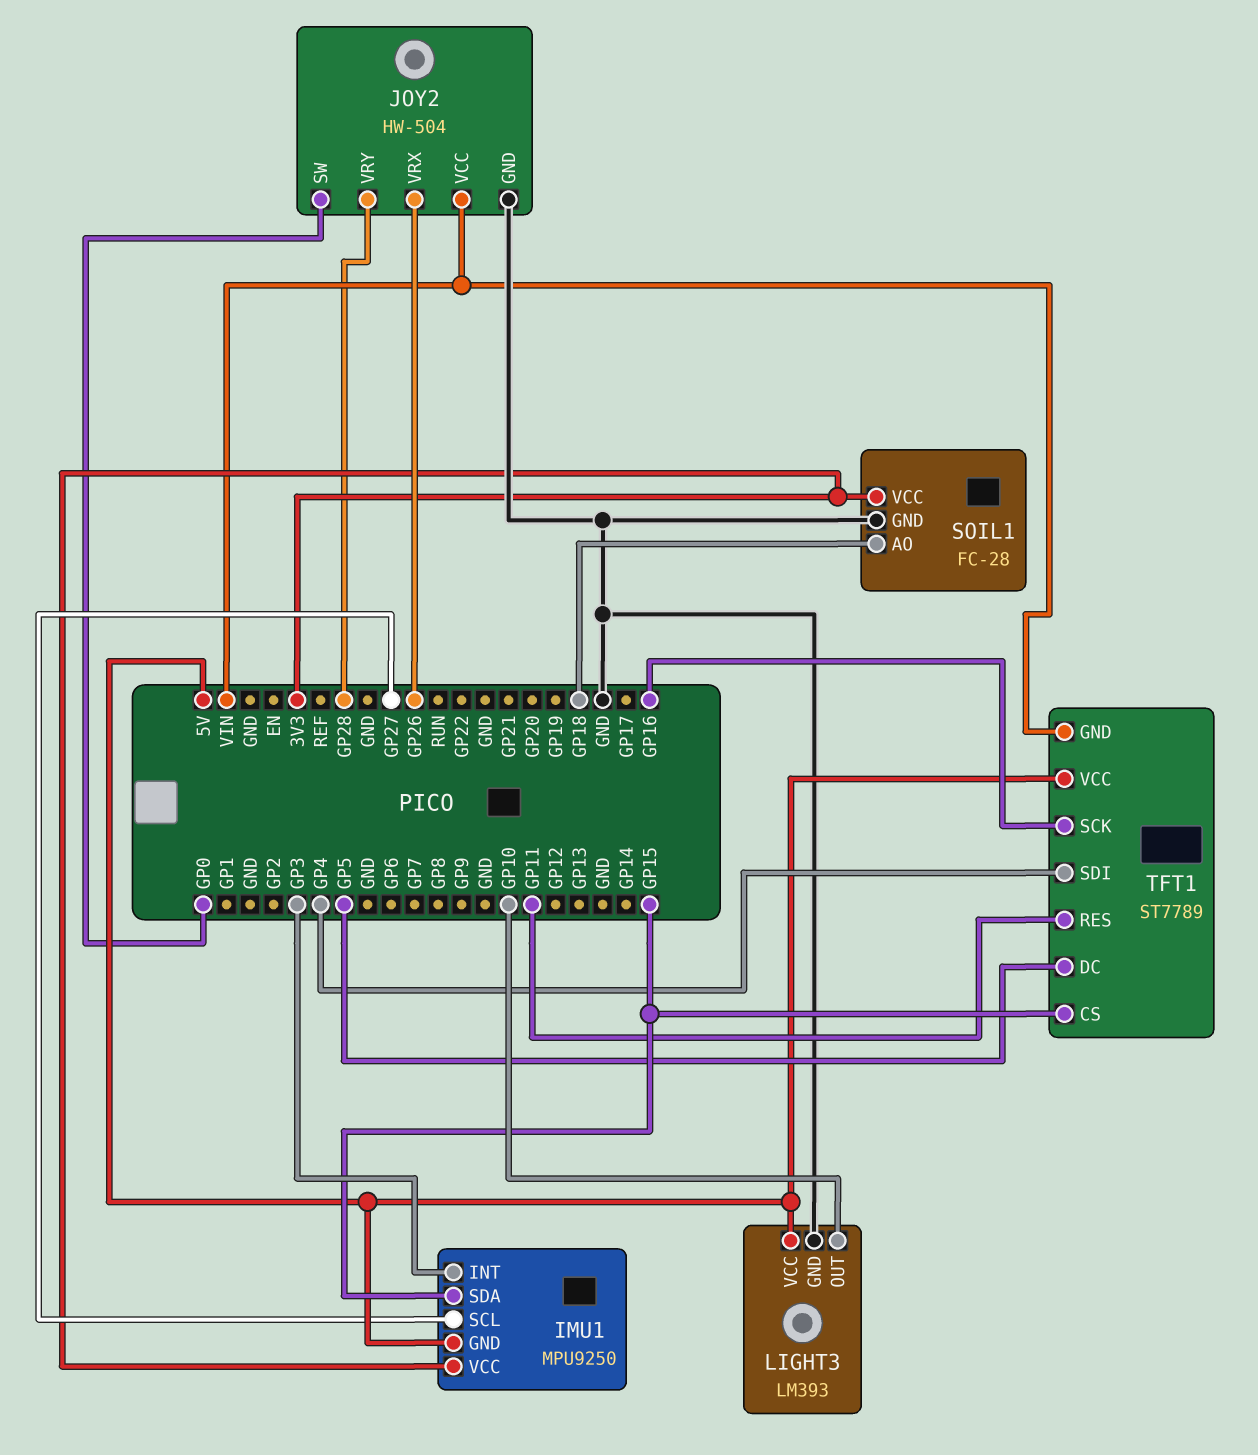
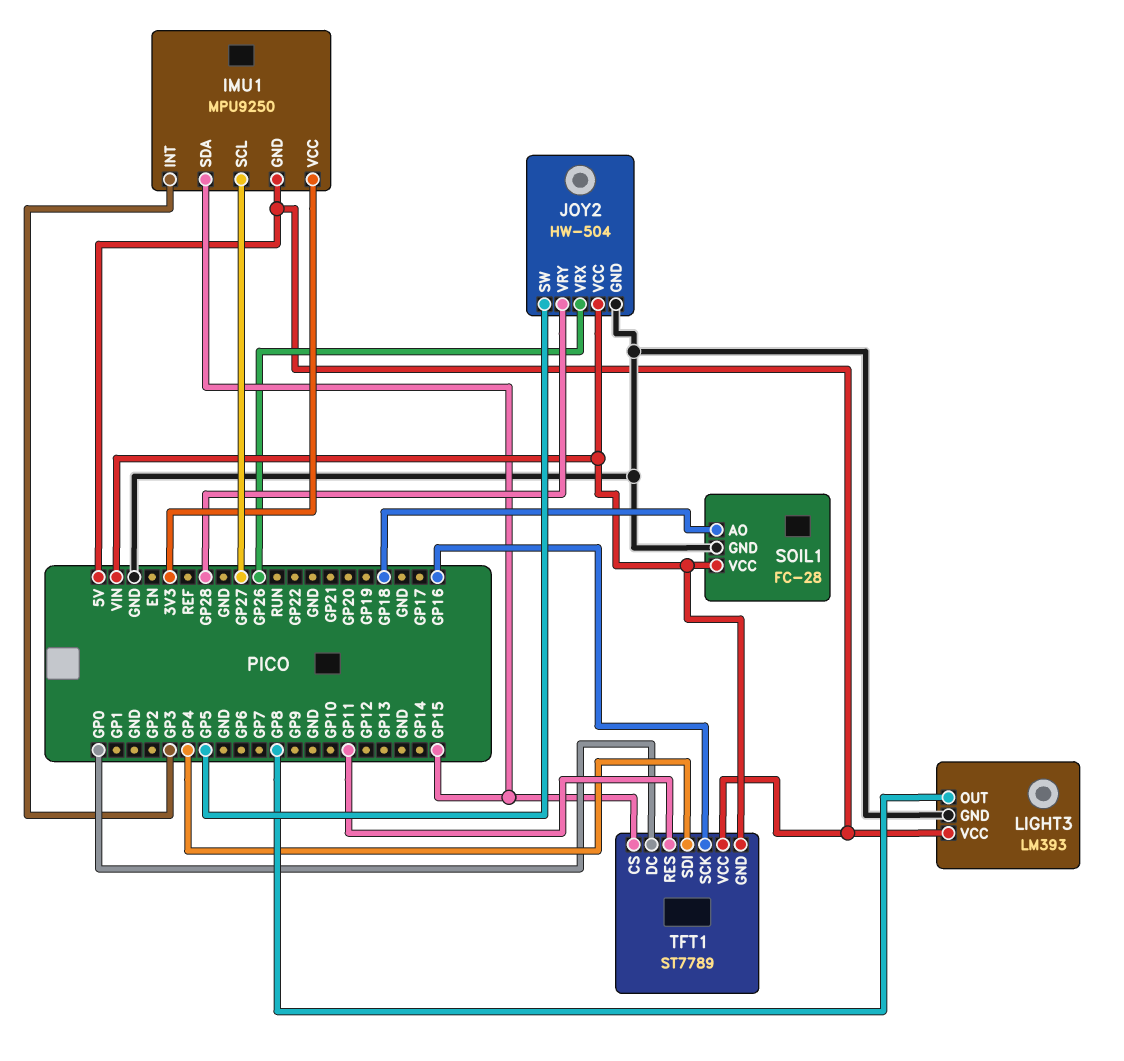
JOY2 pin SW: GP0 -> GP5
LIGHT3 pin OUT: GP10 -> GP8
SOIL1 pin VCC: 3V3 -> VIN
TFT1 pin DC: GP5 -> GP0

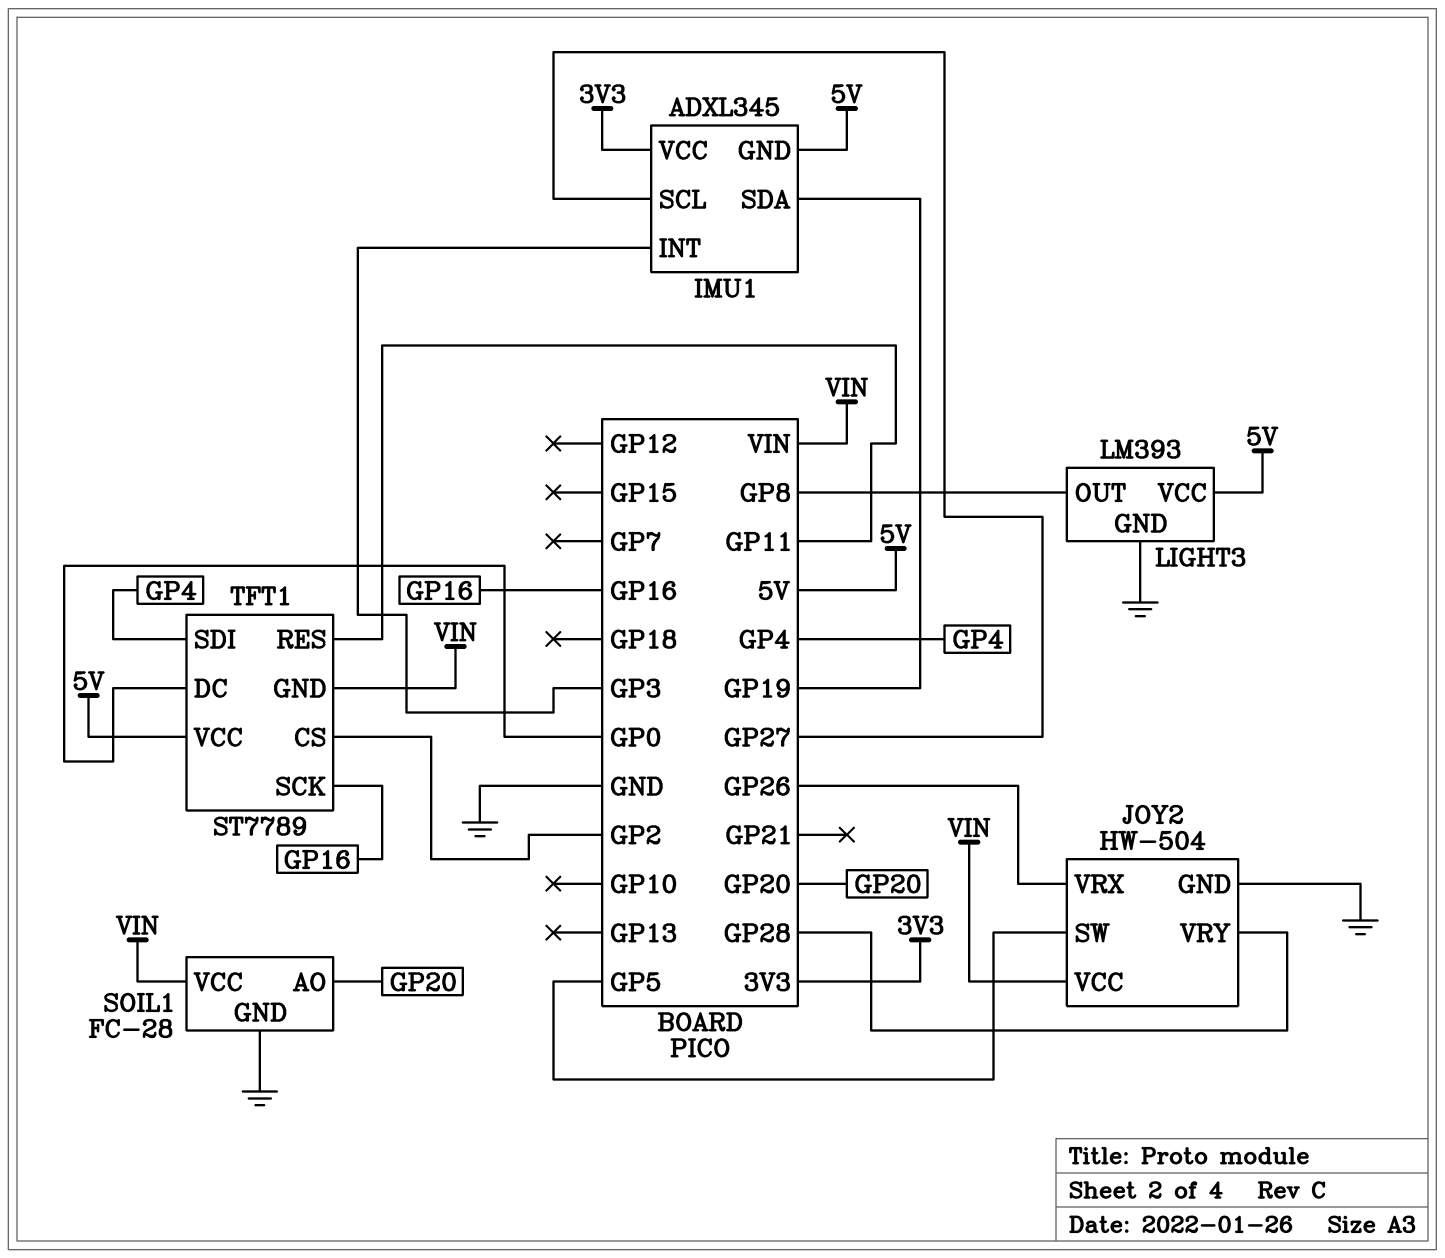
IMU1: MPU9250 -> ADXL345
IMU1 pin SDA: GP15 -> GP19
SOIL1 pin AO: GP18 -> GP20
TFT1 pin CS: GP15 -> GP2

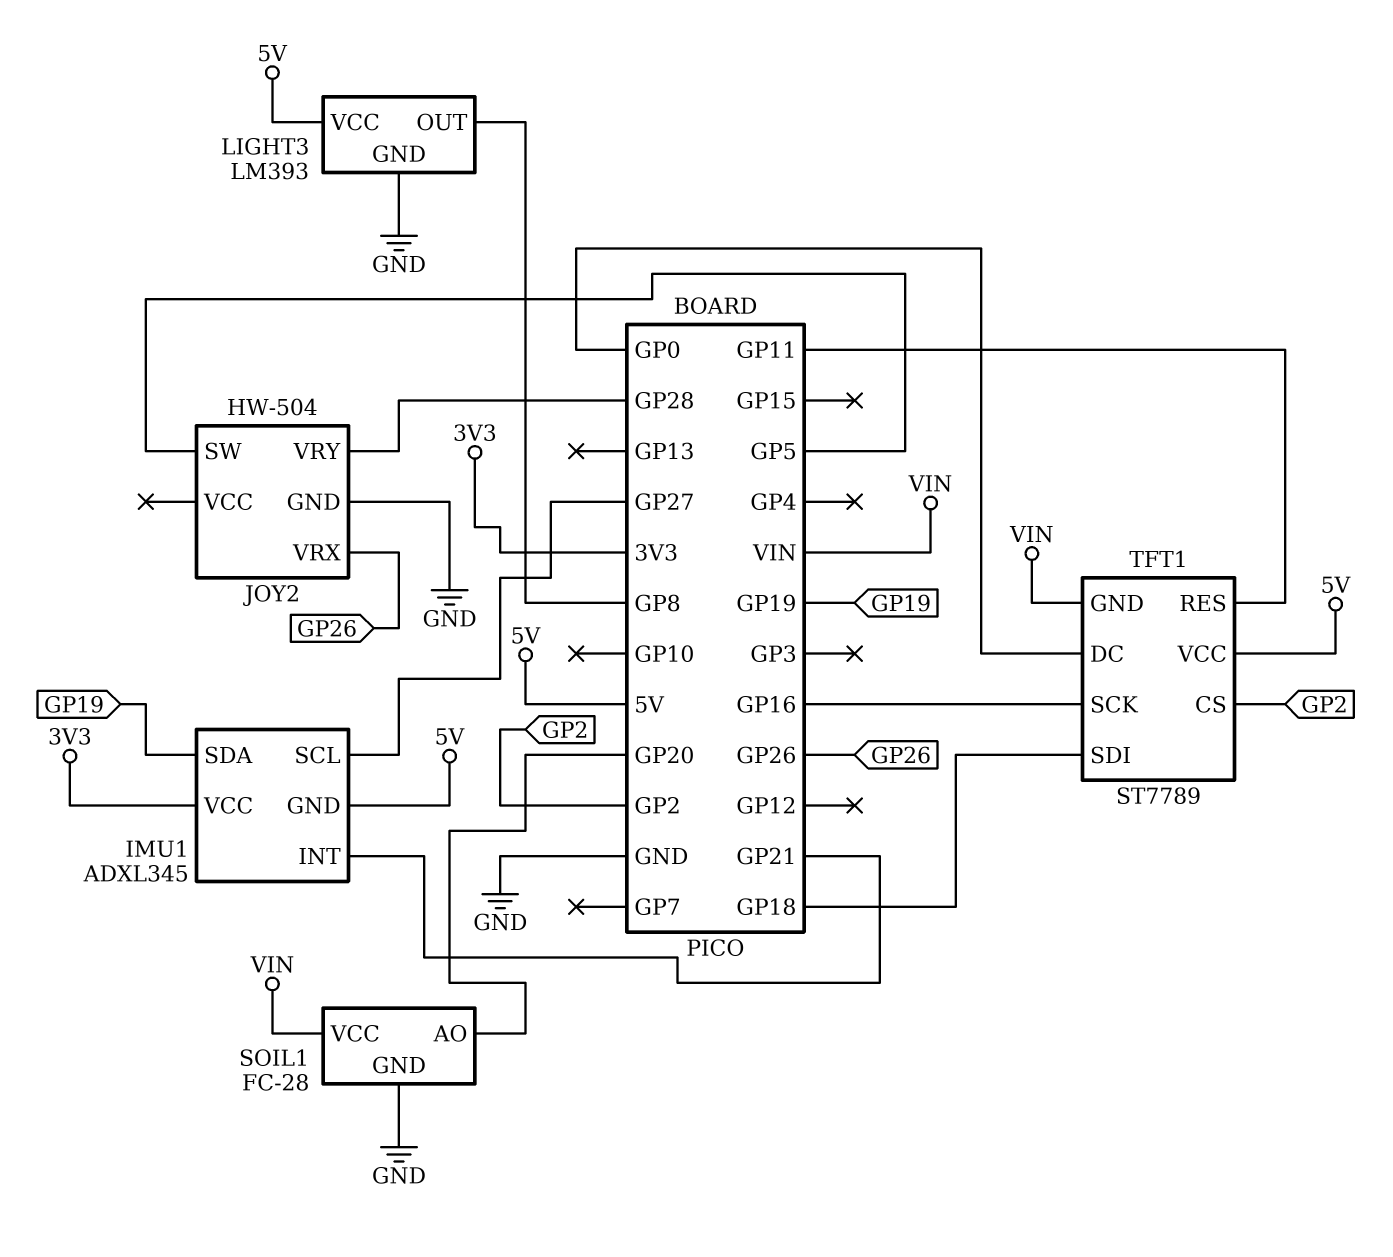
IMU1 pin INT: GP3 -> GP21
JOY2 pin VCC: VIN -> none
TFT1 pin SDI: GP4 -> GP18

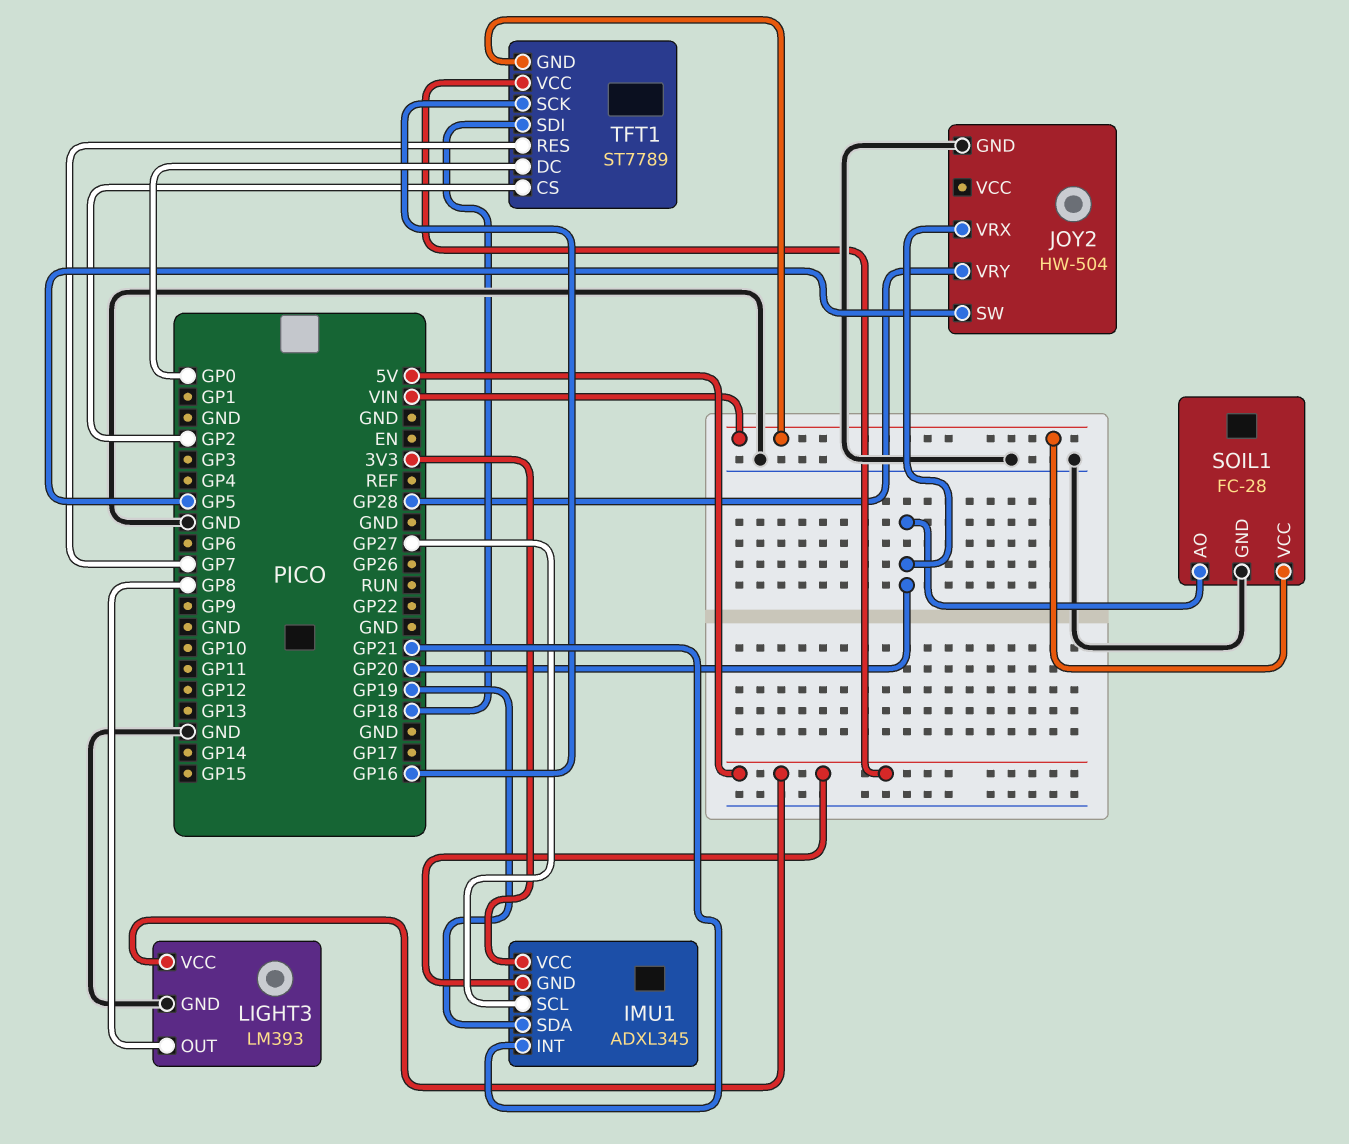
JOY2 pin VRX: GP26 -> GP20
TFT1 pin RES: GP11 -> GP7

